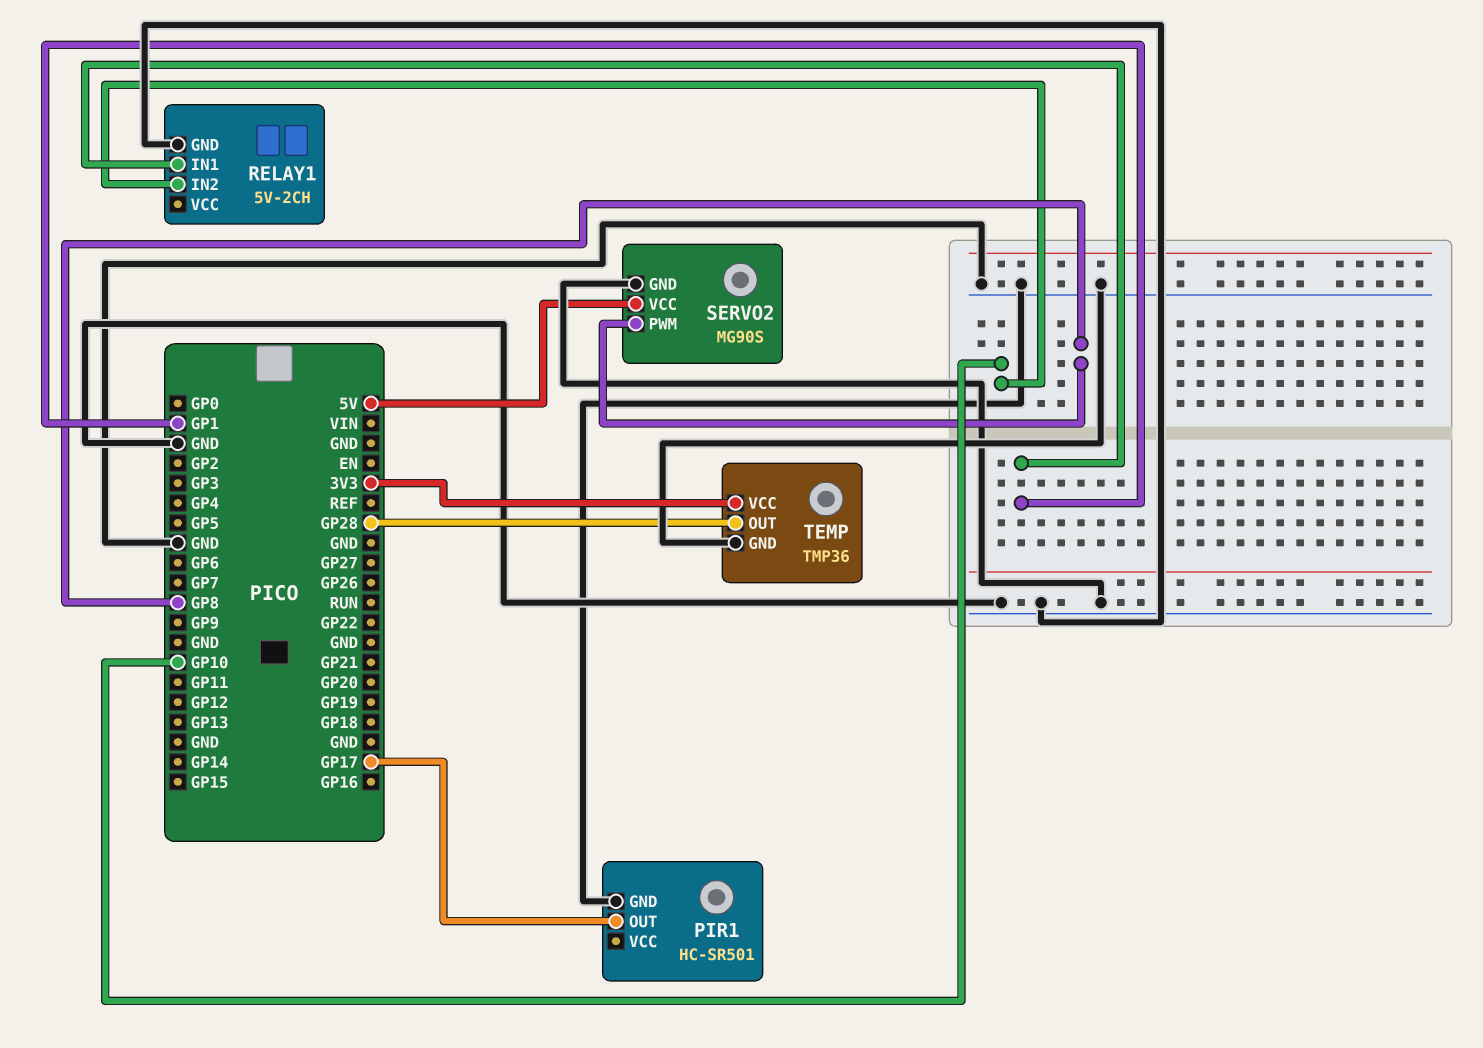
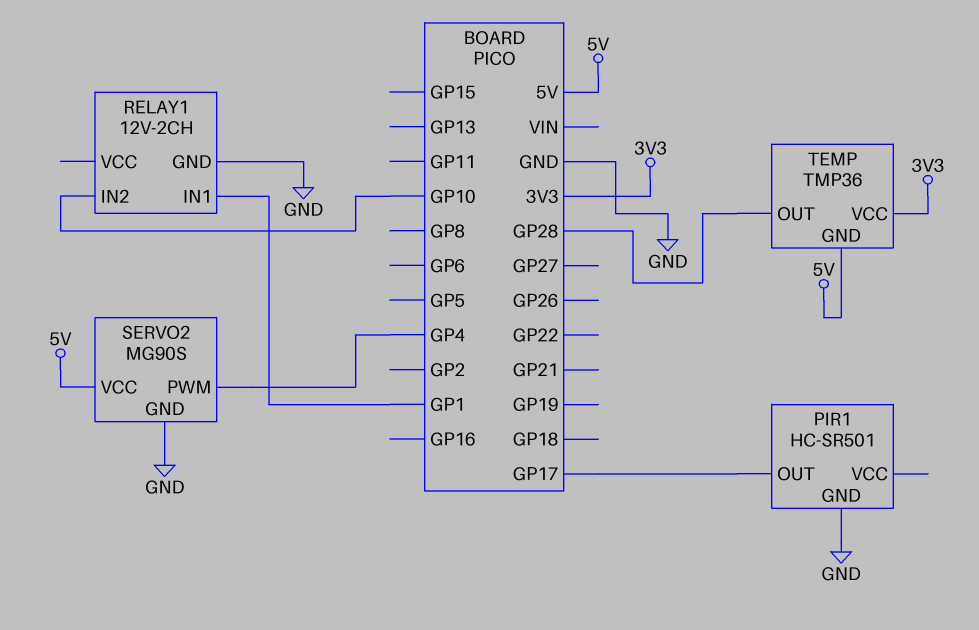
RELAY1: 5V-2CH -> 12V-2CH
SERVO2 pin PWM: GP8 -> GP4
TEMP pin GND: GND -> 5V

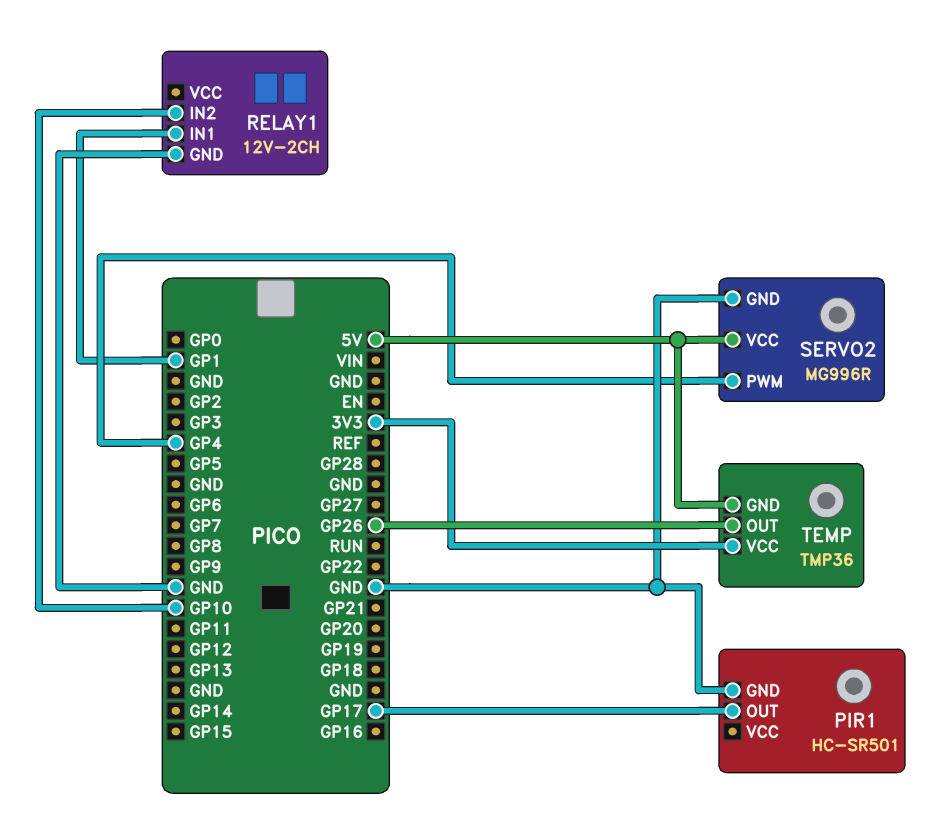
SERVO2: MG90S -> MG996R
TEMP pin OUT: GP28 -> GP26

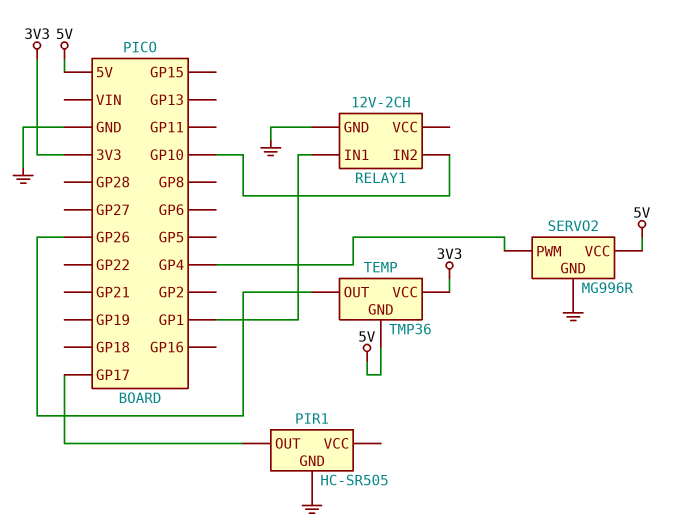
PIR1: HC-SR501 -> HC-SR505

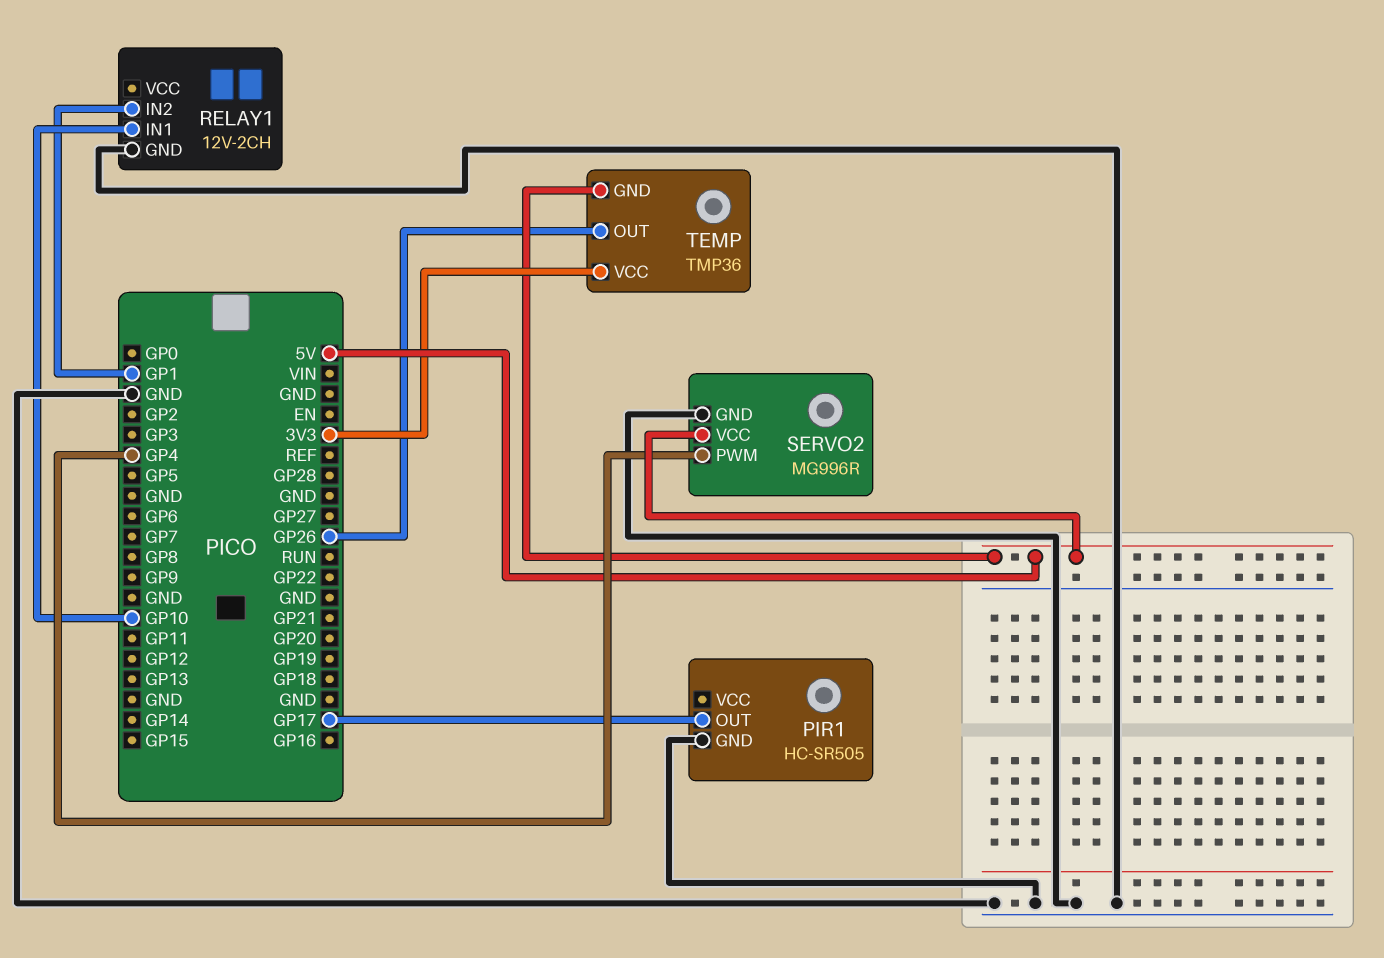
RELAY1 pin IN1: GP1 -> GP10
RELAY1 pin IN2: GP10 -> GP1

